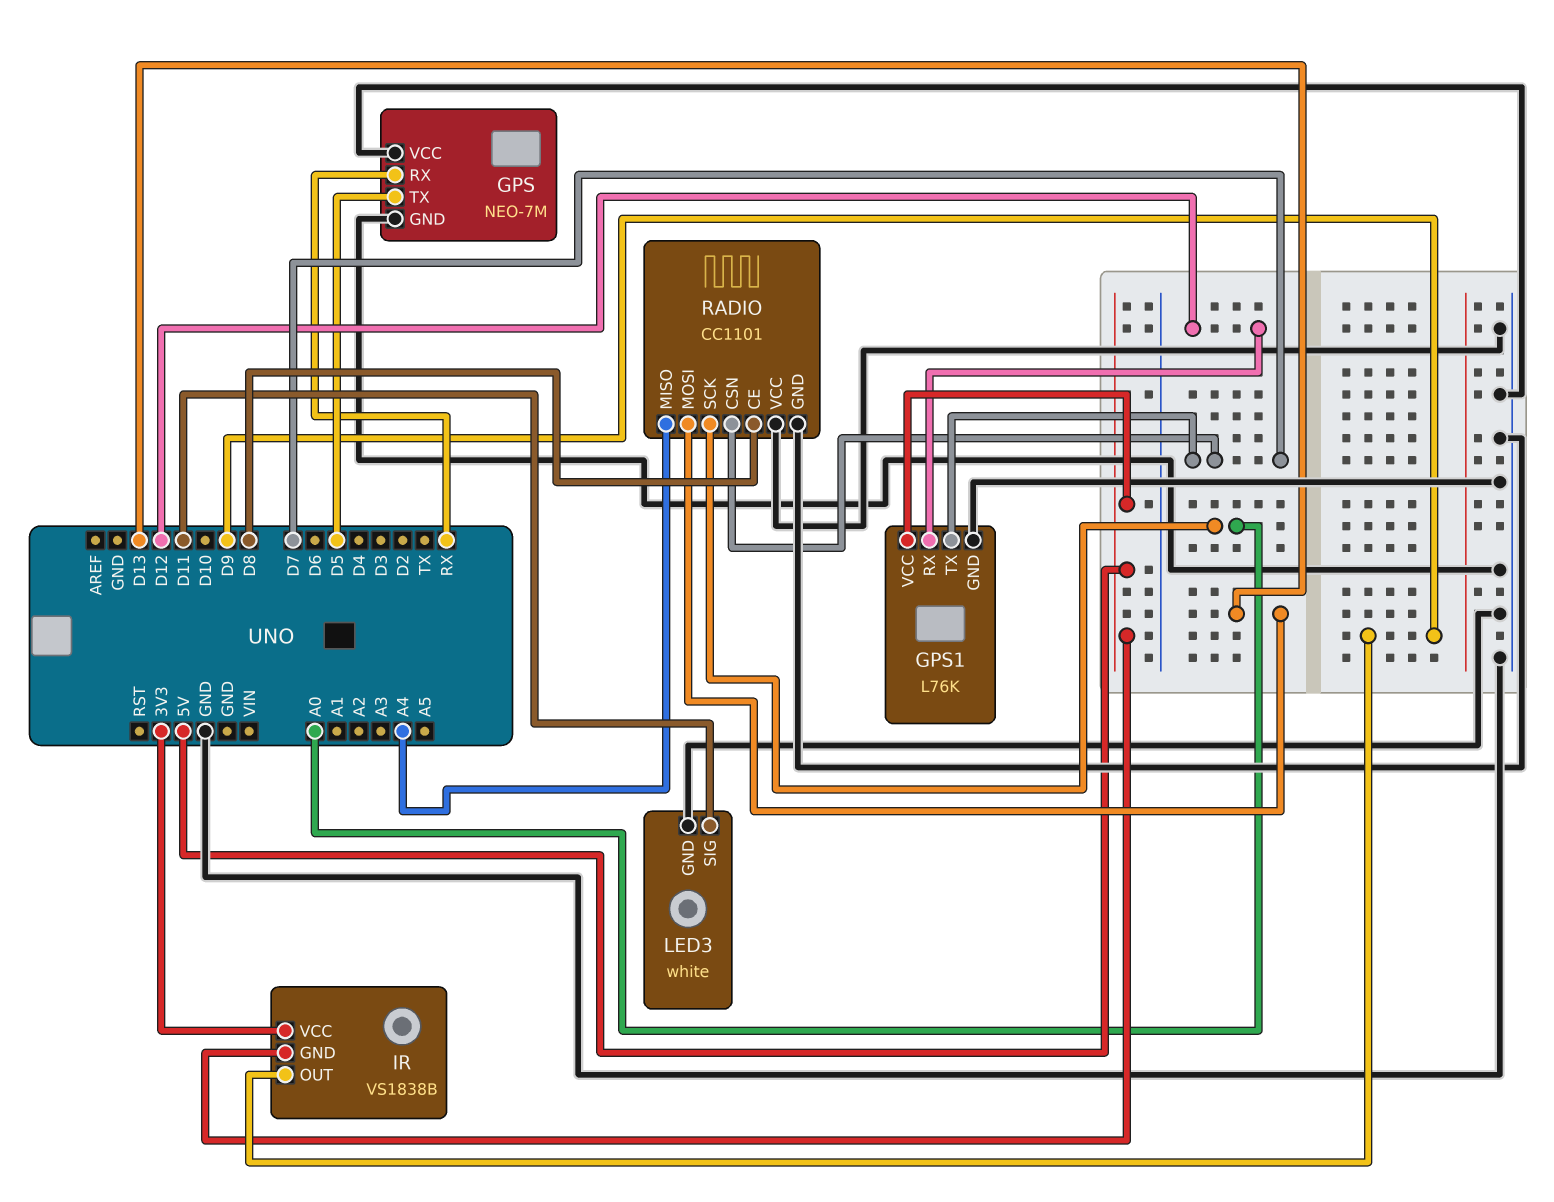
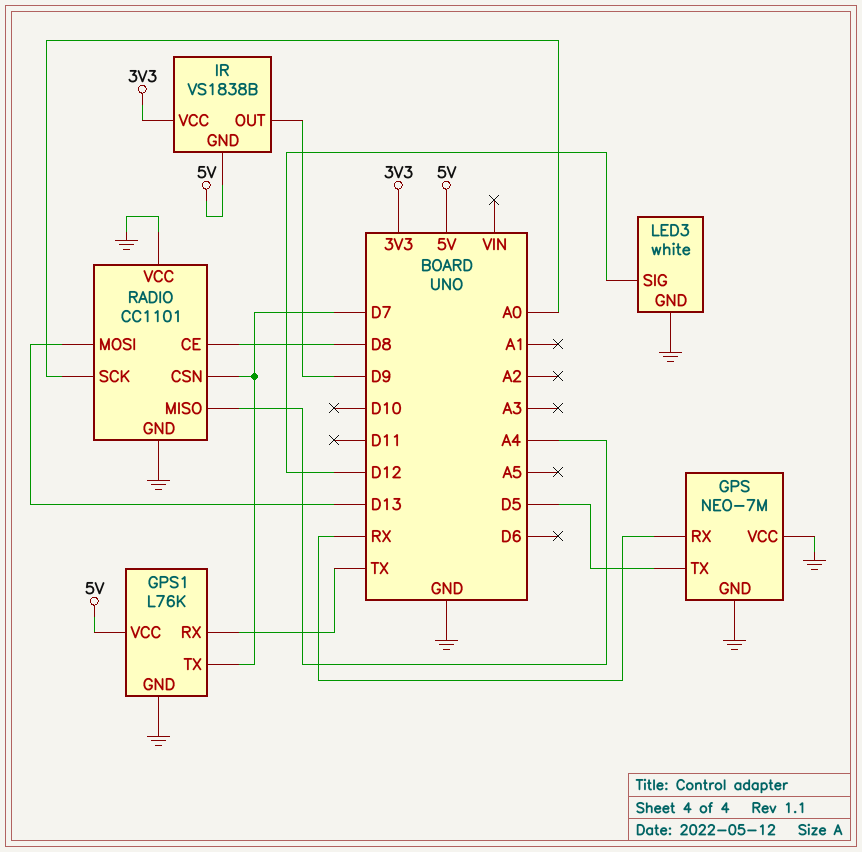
GPS1 pin RX: D12 -> TX
LED3 pin SIG: D11 -> D12

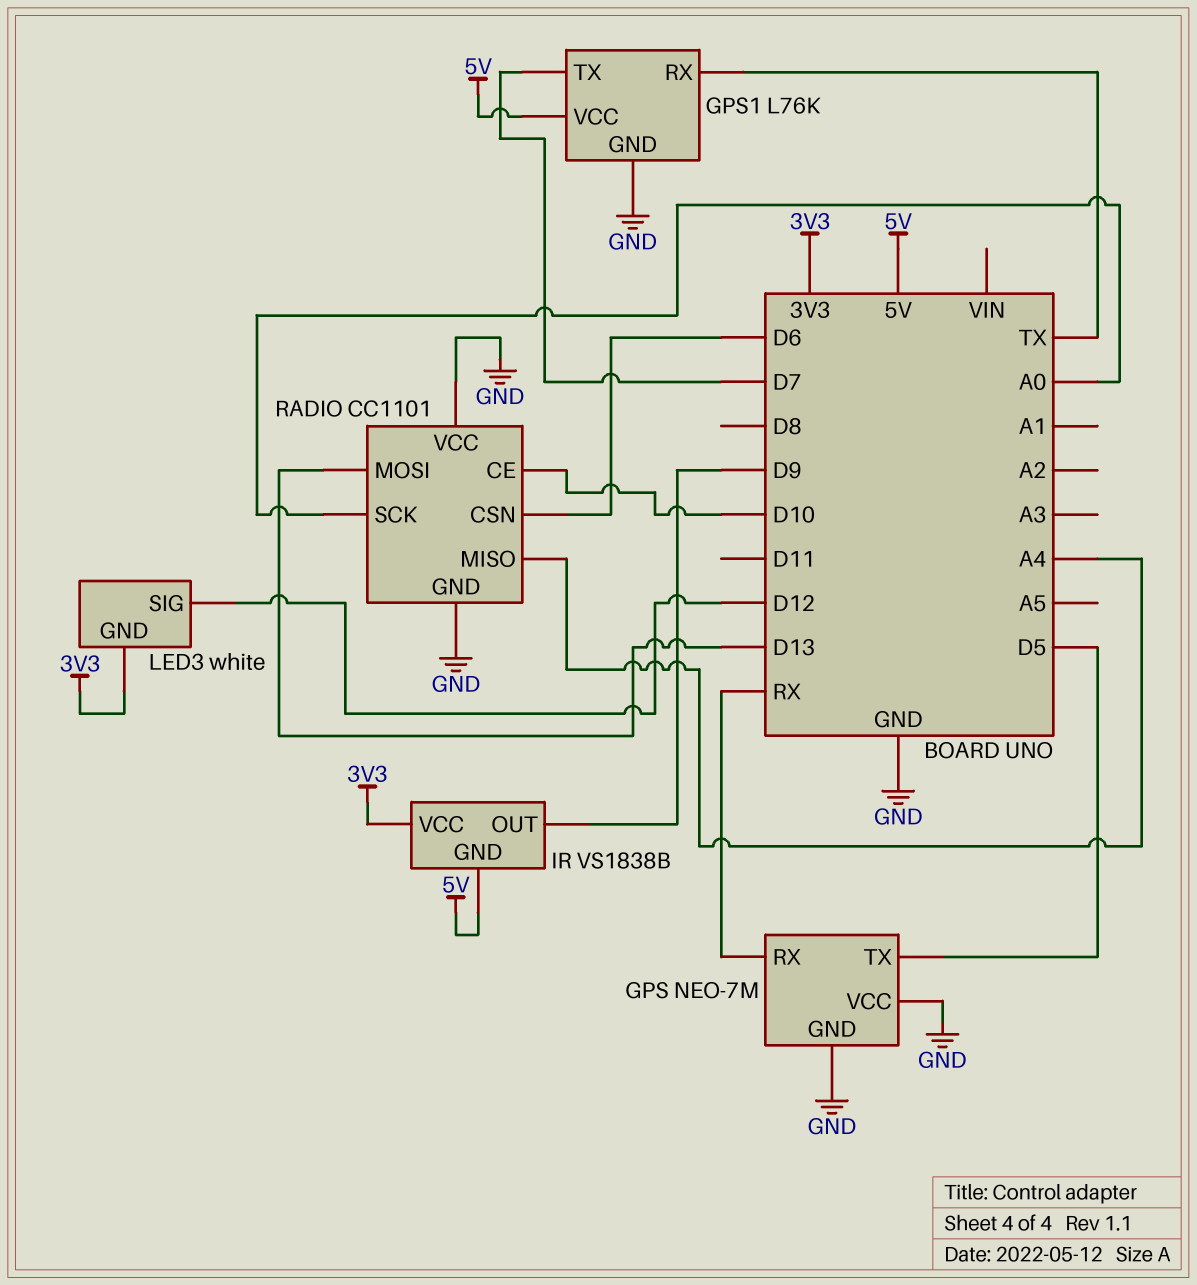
LED3 pin GND: GND -> 3V3
RADIO pin CE: D8 -> D10
RADIO pin CSN: D7 -> D6

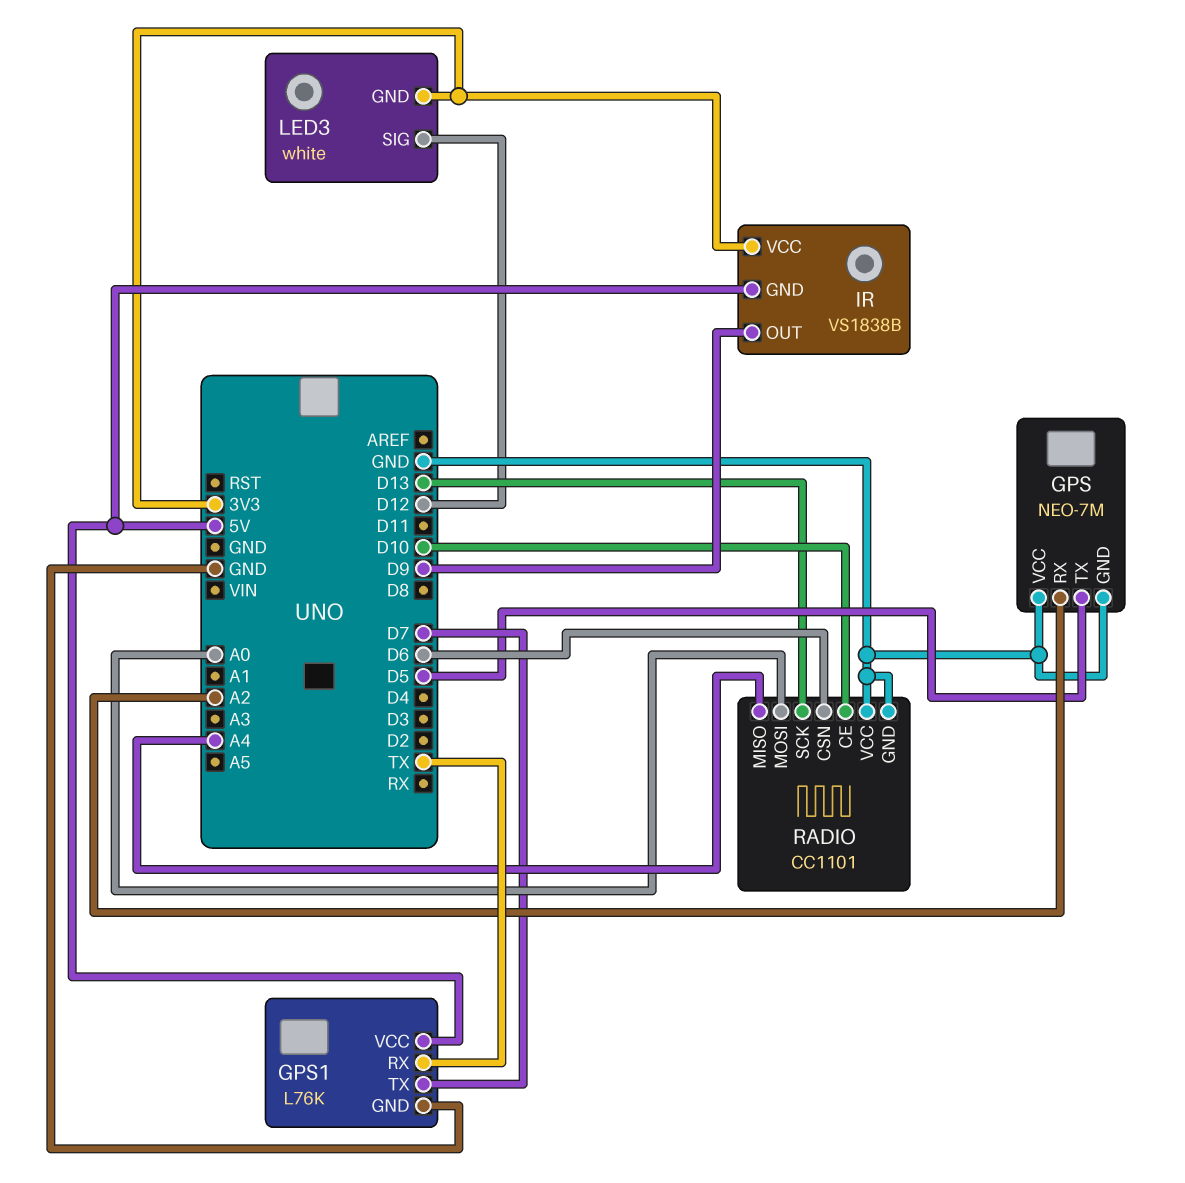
GPS pin RX: RX -> A2
RADIO pin MOSI: D13 -> A0
RADIO pin SCK: A0 -> D13

